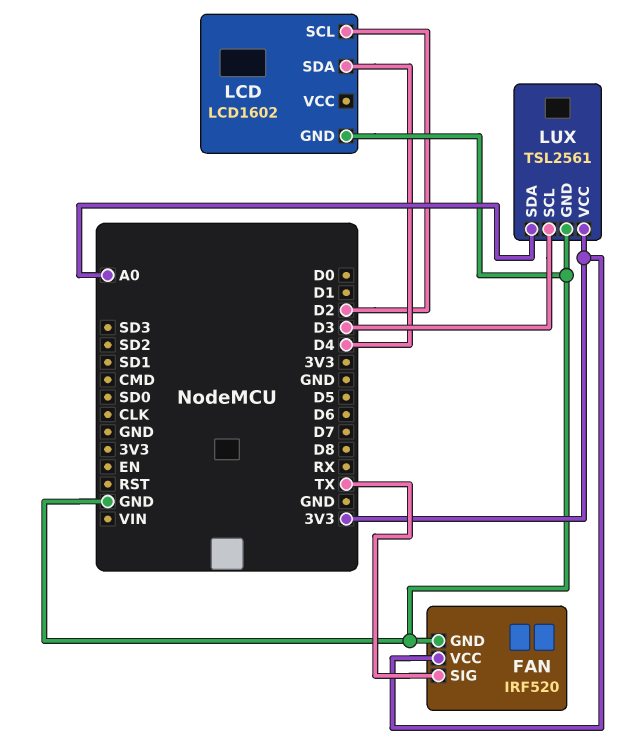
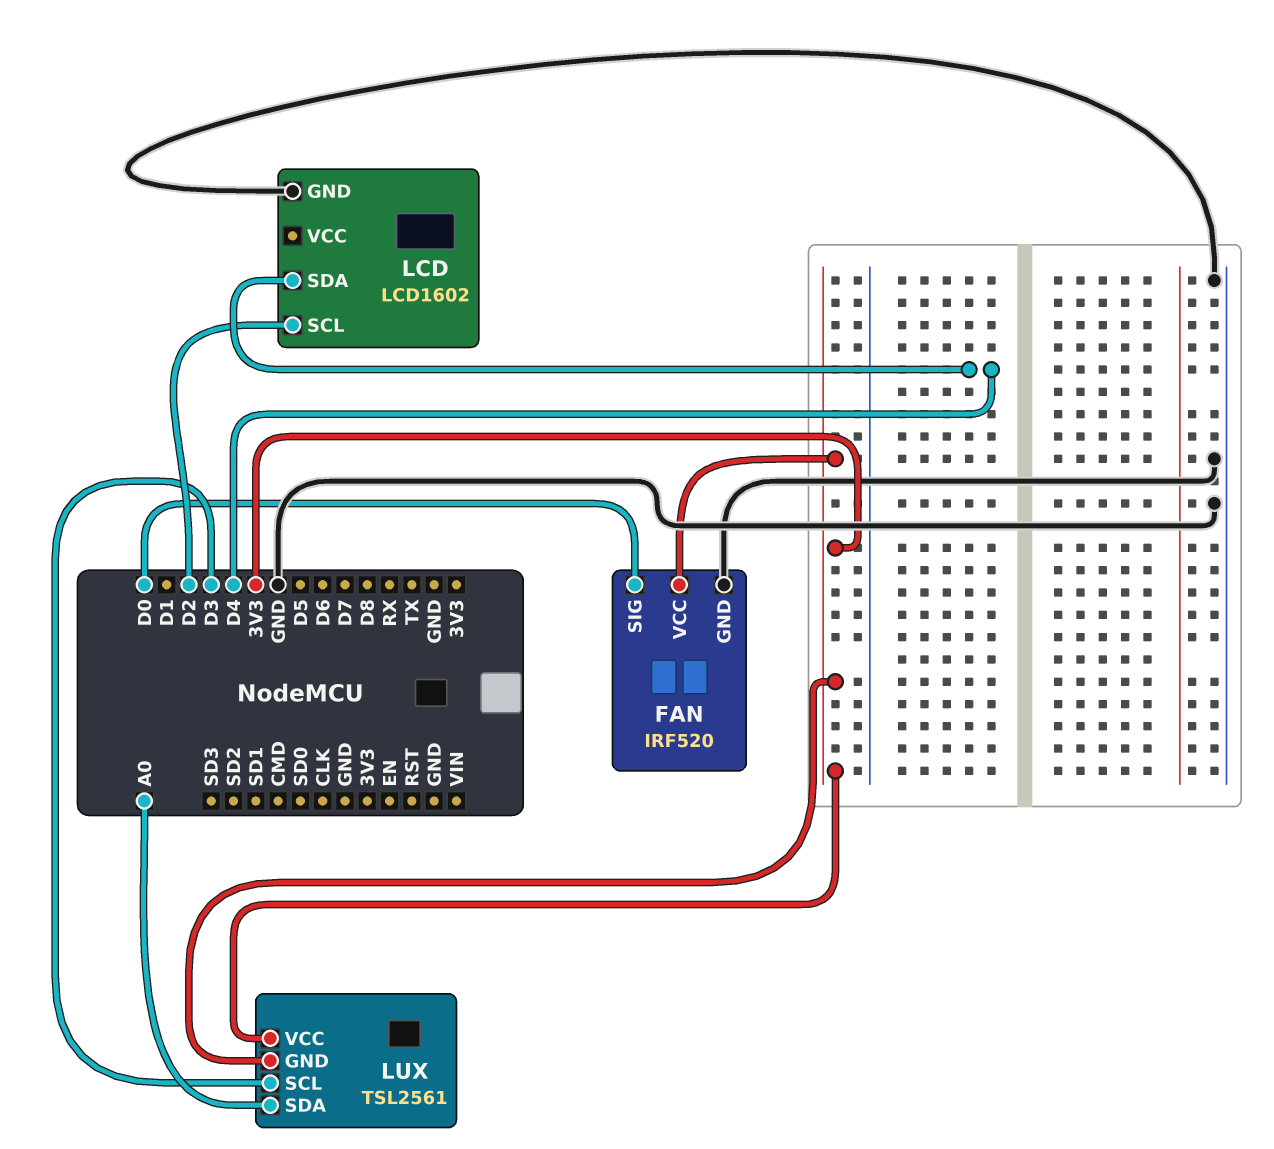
FAN pin SIG: TX -> D0
LUX pin GND: GND -> 3V3

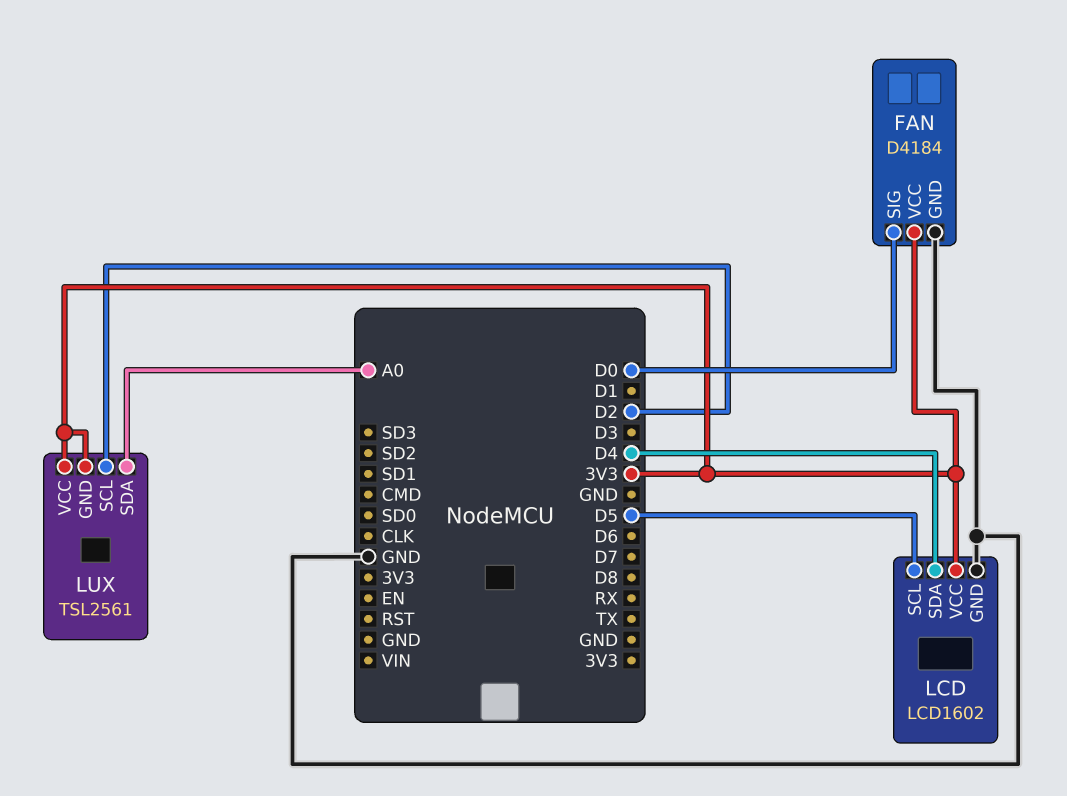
FAN: IRF520 -> D4184
LCD pin SCL: D2 -> D5
LCD pin VCC: none -> 3V3
LUX pin SCL: D3 -> D2

